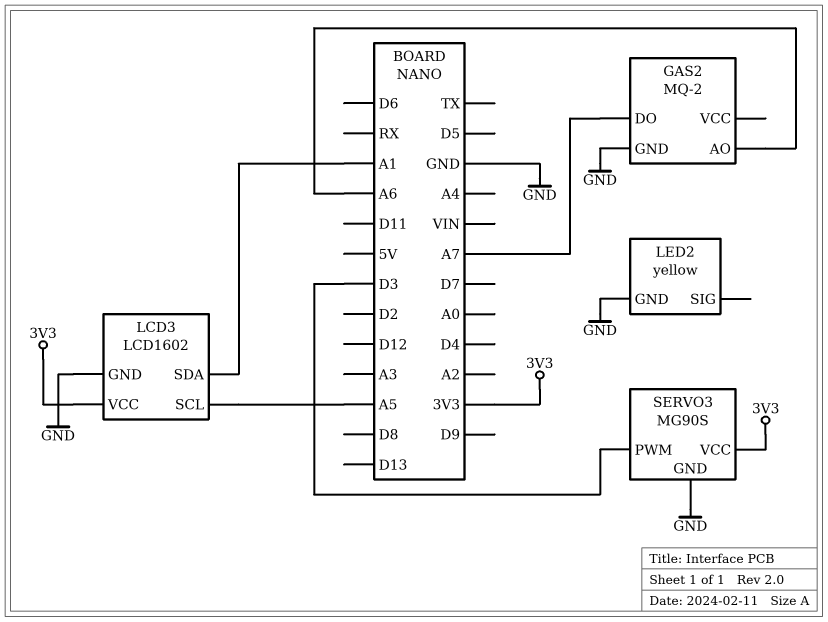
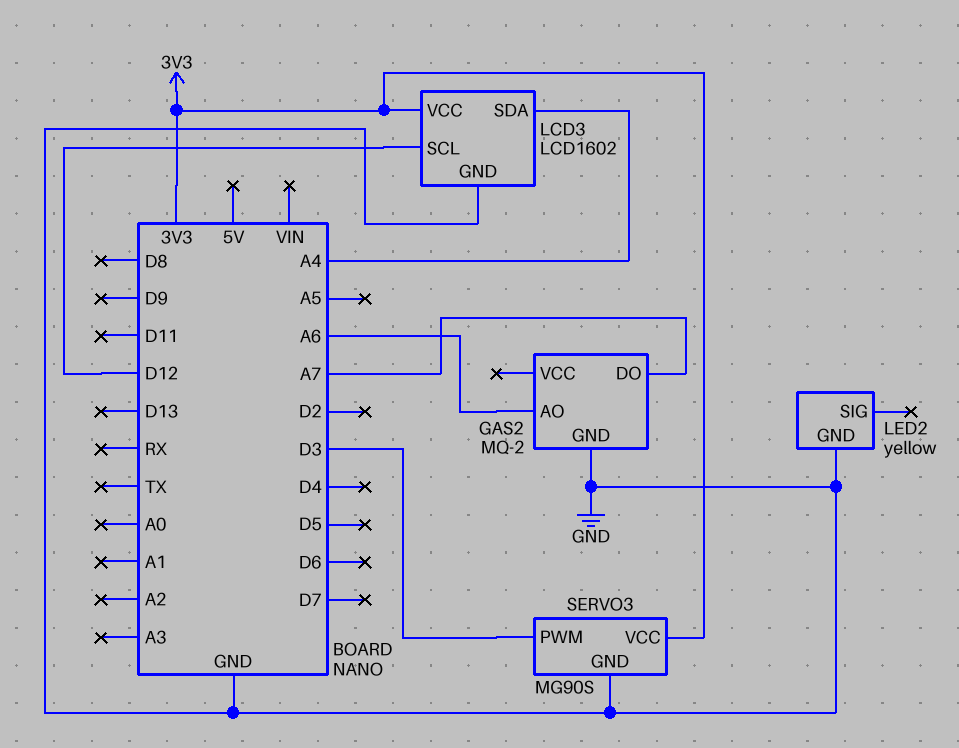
LCD3 pin SCL: A5 -> D12
LCD3 pin SDA: A1 -> A4

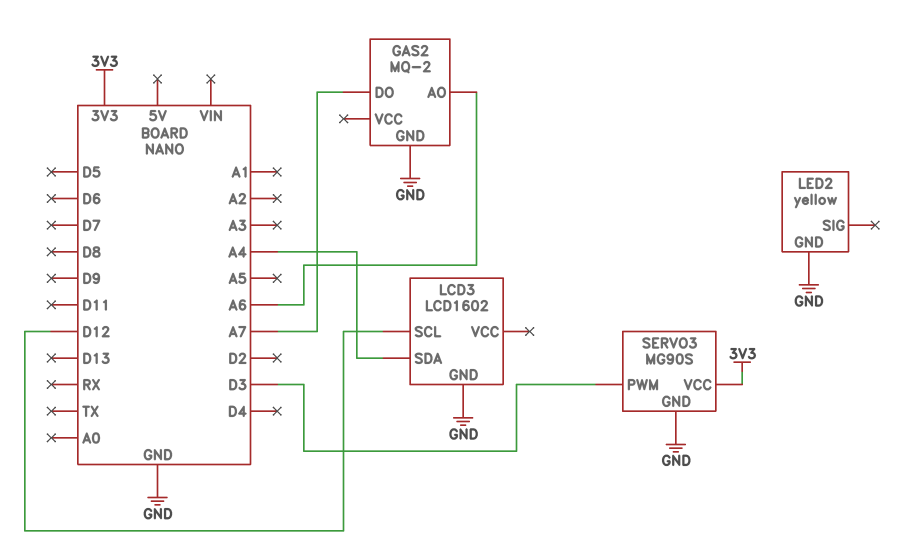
LCD3 pin VCC: 3V3 -> none

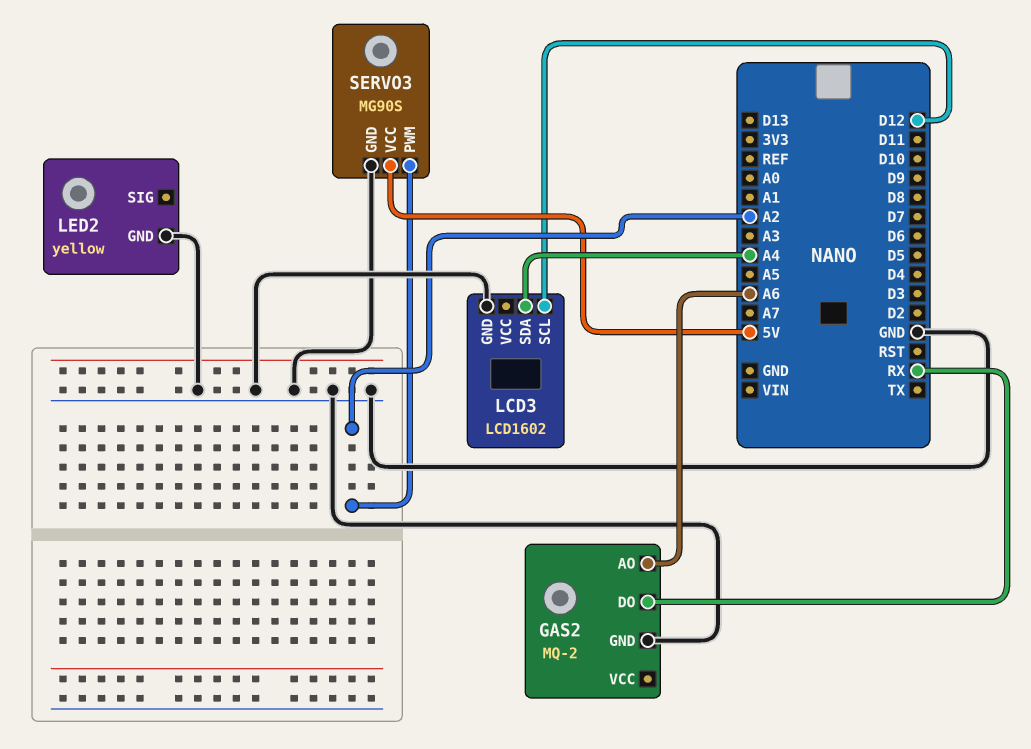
GAS2 pin DO: A7 -> RX
SERVO3 pin PWM: D3 -> A2
SERVO3 pin VCC: 3V3 -> 5V

